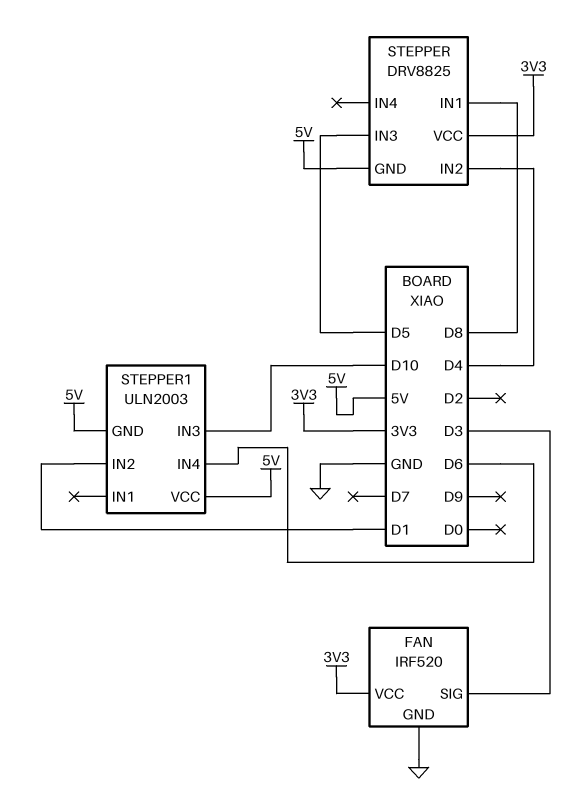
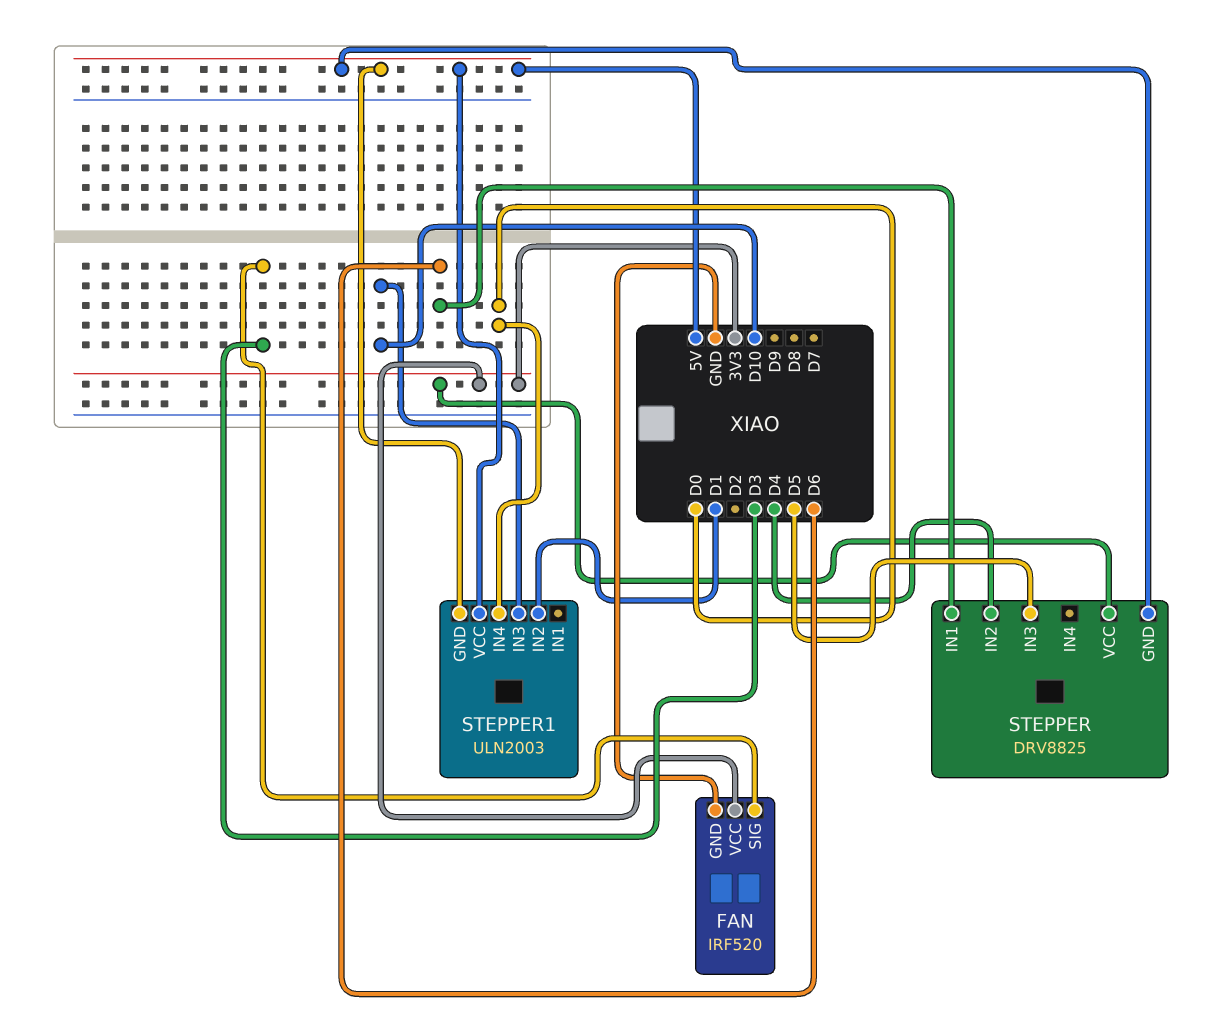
STEPPER pin IN1: D8 -> D6
STEPPER1 pin IN4: D6 -> D0

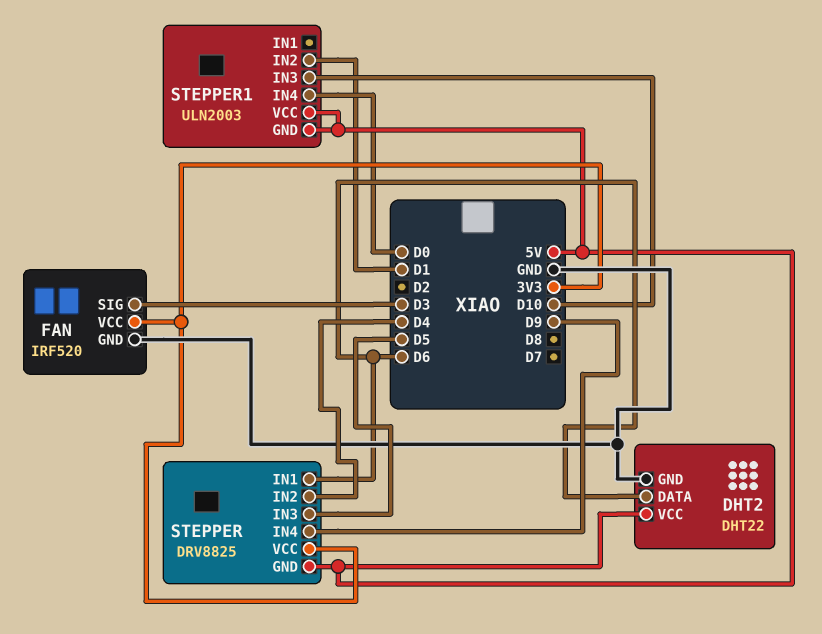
DHT2: none -> DHT22
DHT2 pin DATA: none -> D6
DHT2 pin GND: none -> GND
DHT2 pin VCC: none -> 5V
STEPPER pin IN4: none -> D9

